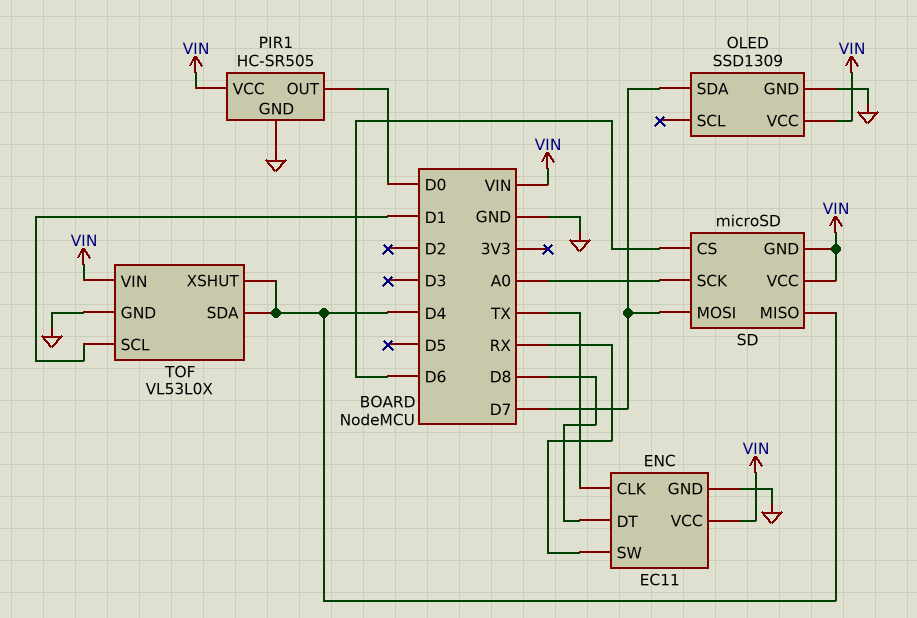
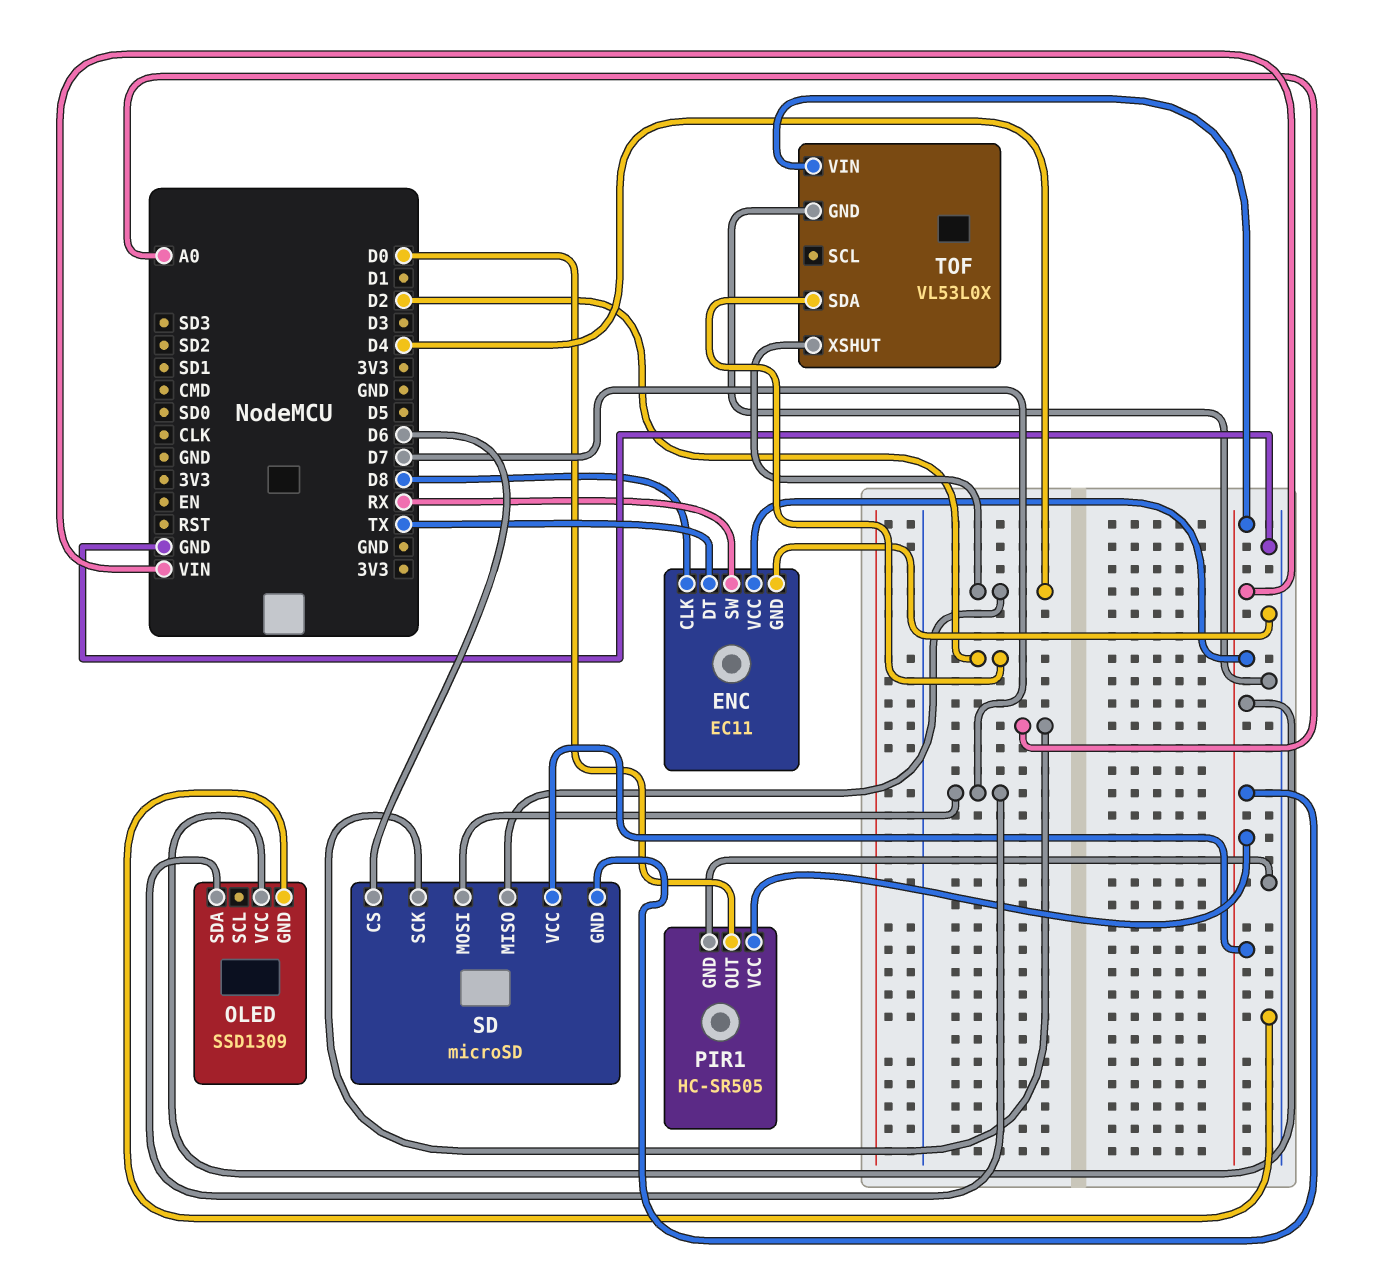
ENC pin CLK: TX -> D8
ENC pin DT: D8 -> TX
TOF pin SCL: D1 -> none
TOF pin SDA: D4 -> D2

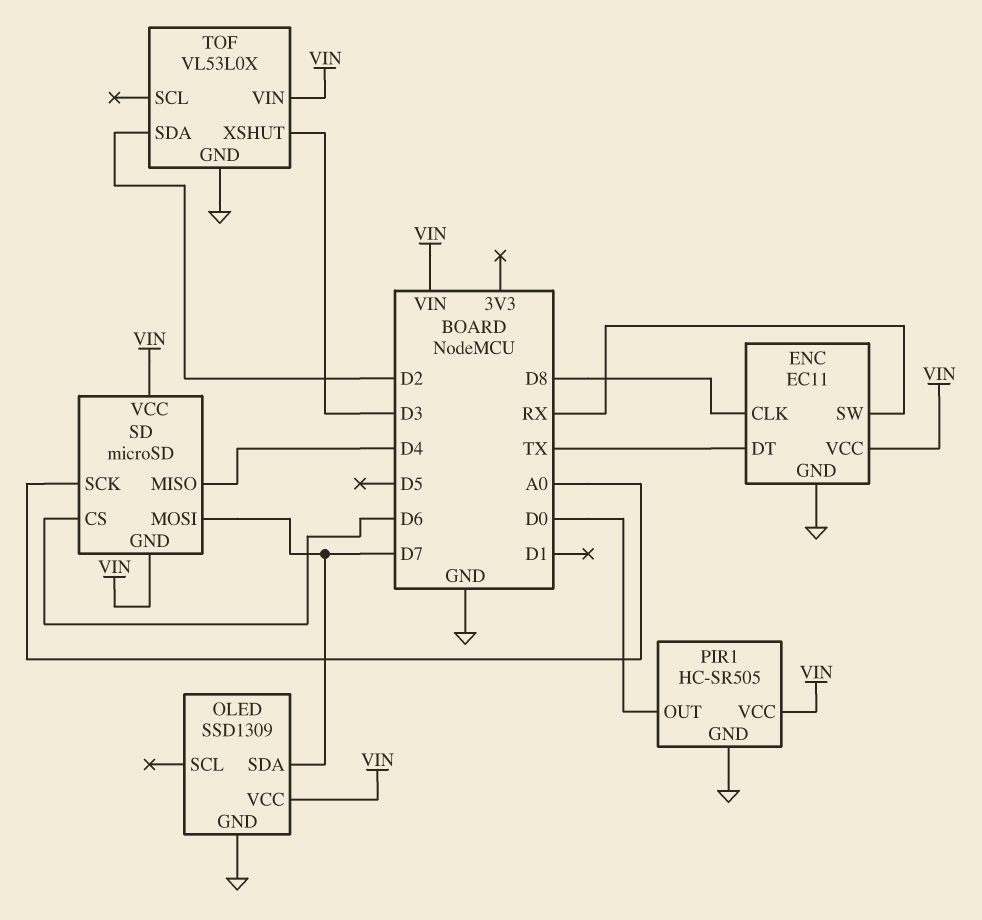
TOF pin XSHUT: D4 -> D3

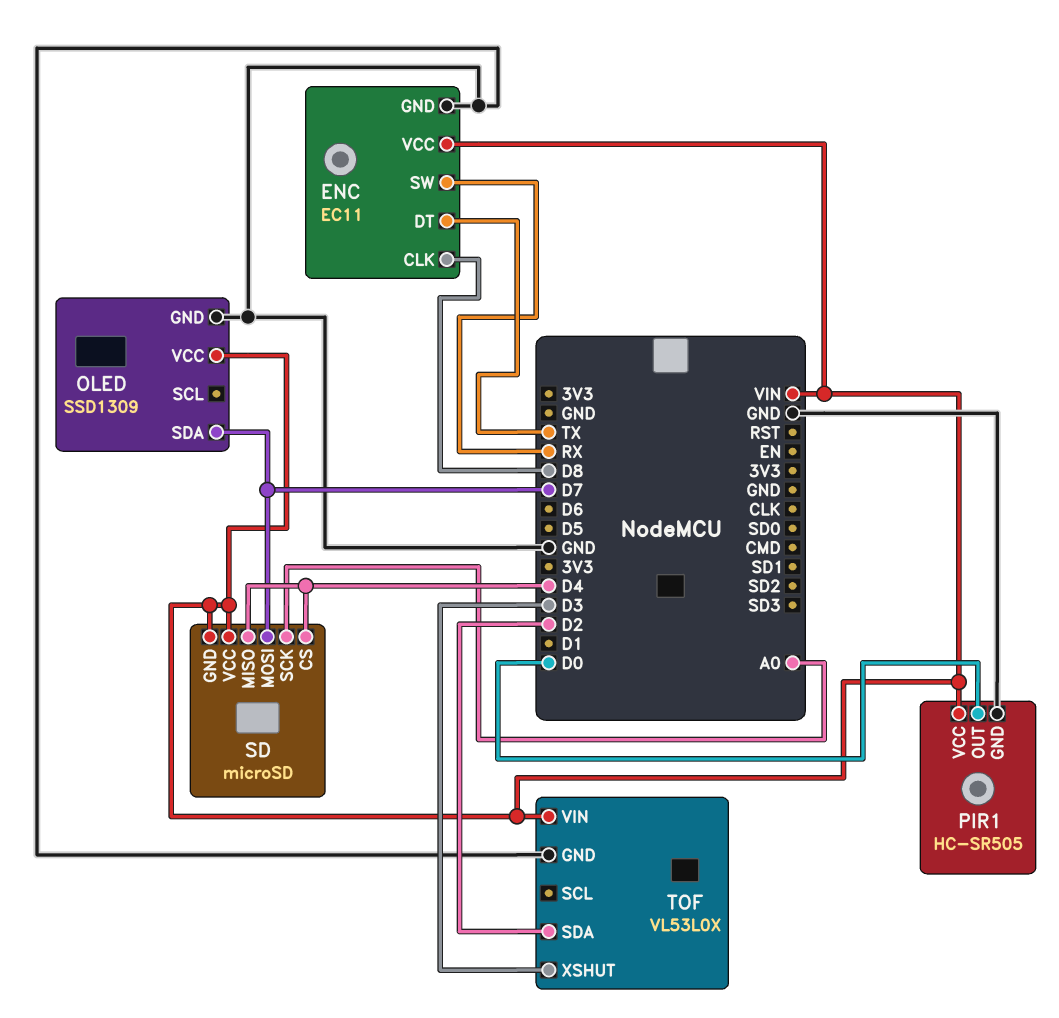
SD pin CS: D6 -> D4

